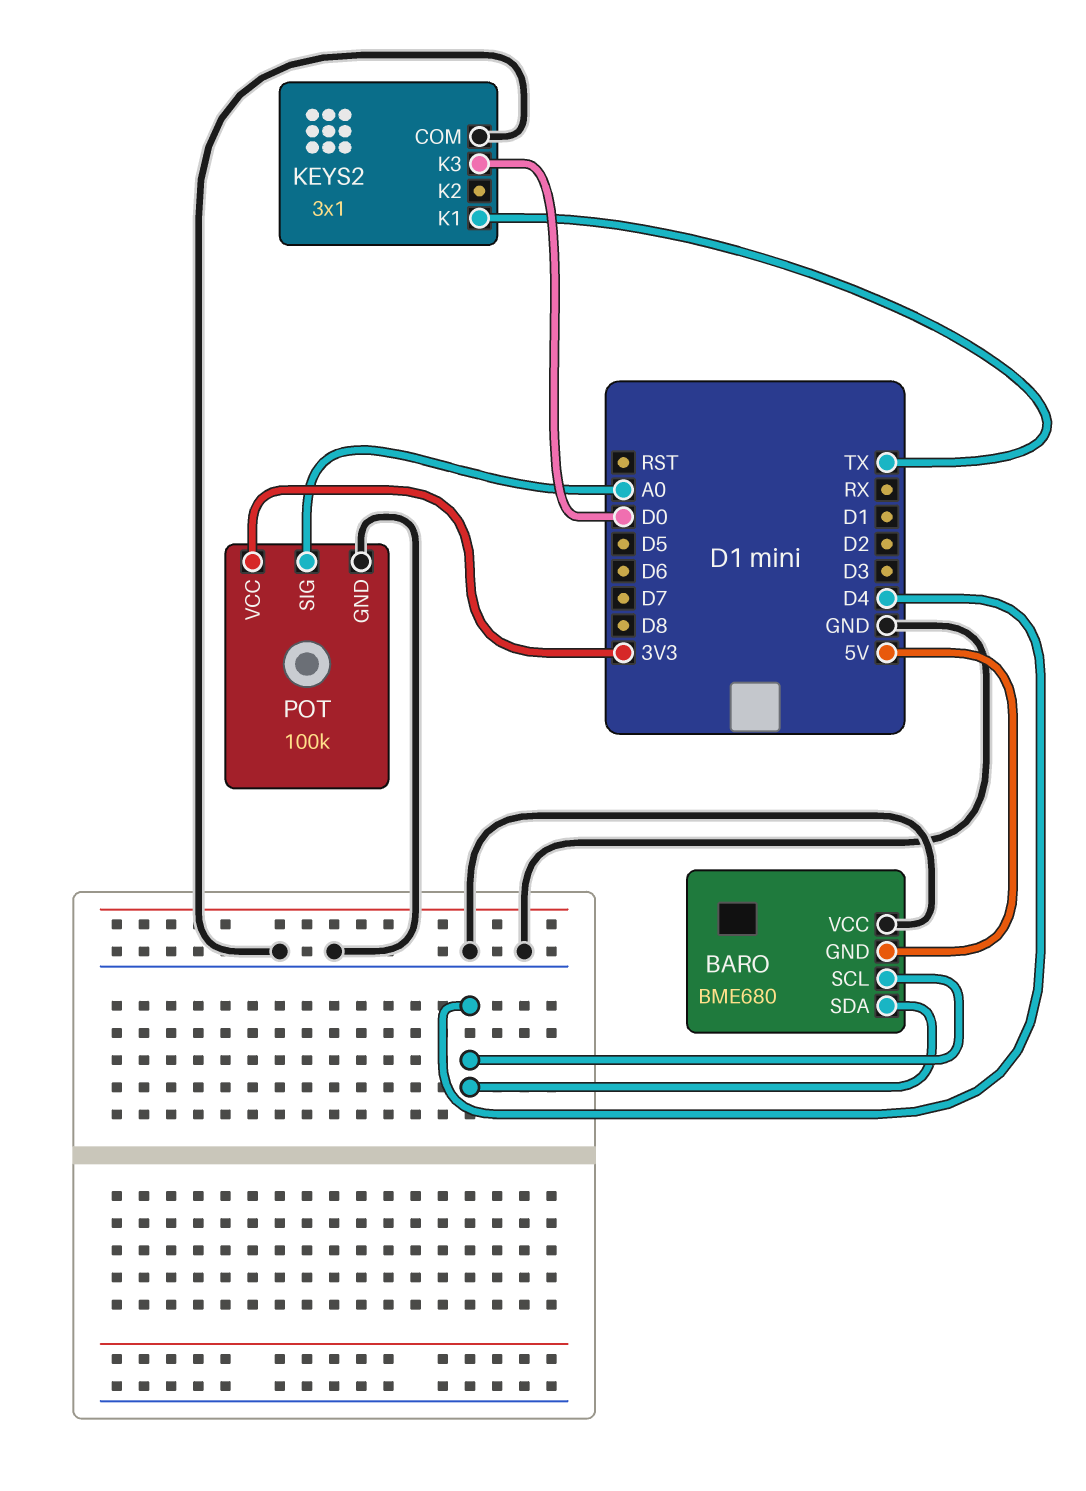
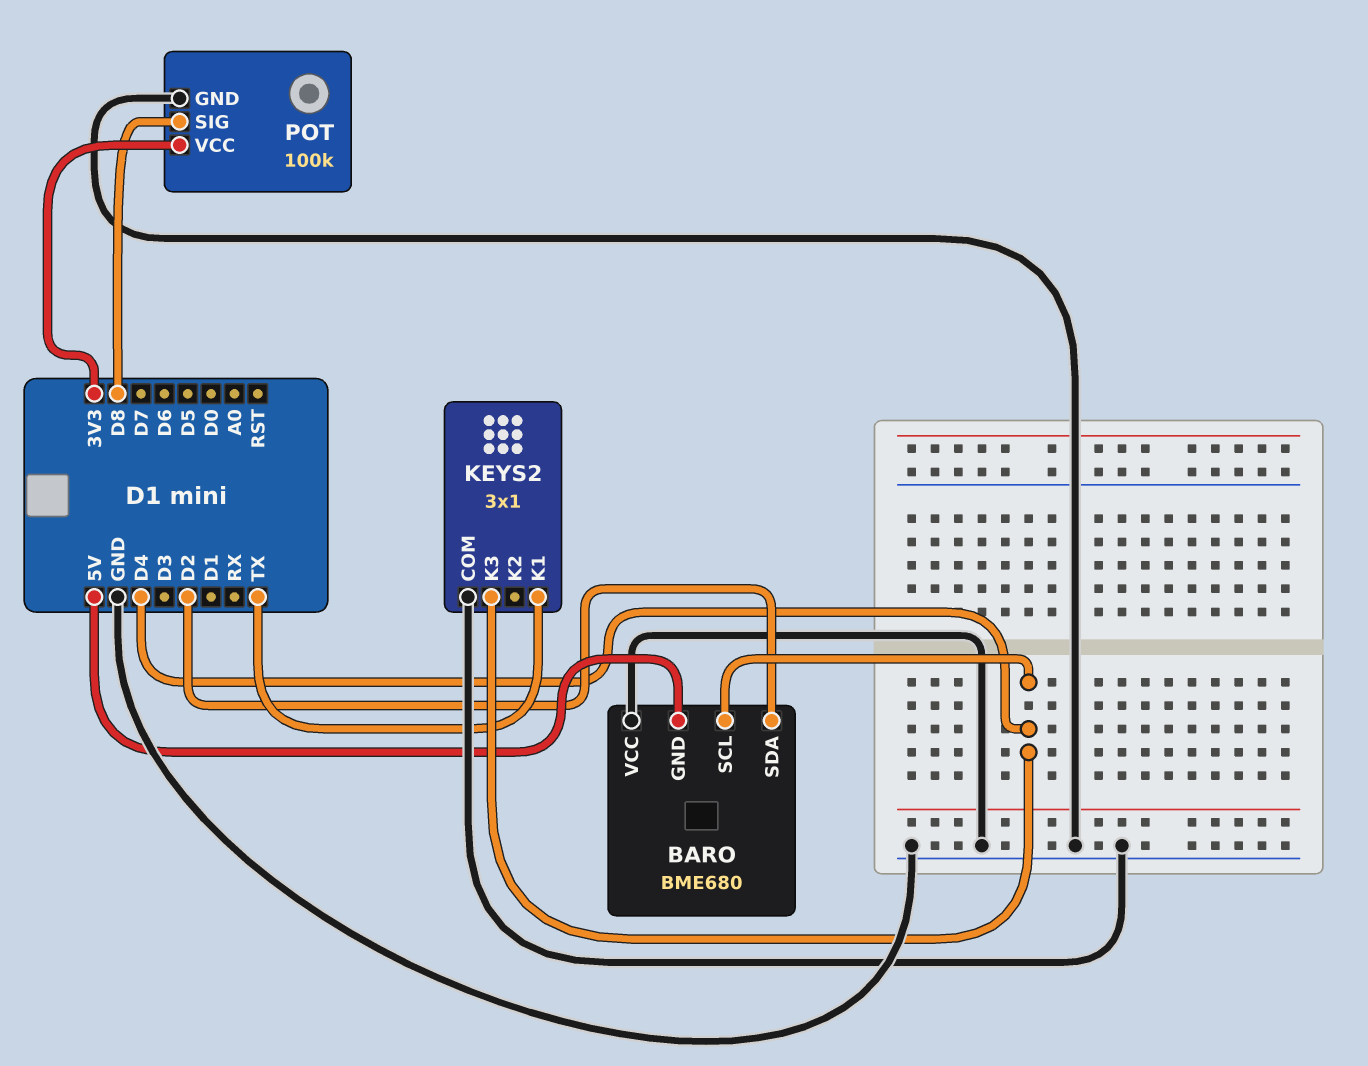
BARO pin SDA: D4 -> D2
KEYS2 pin K3: D0 -> D4
POT pin SIG: A0 -> D8

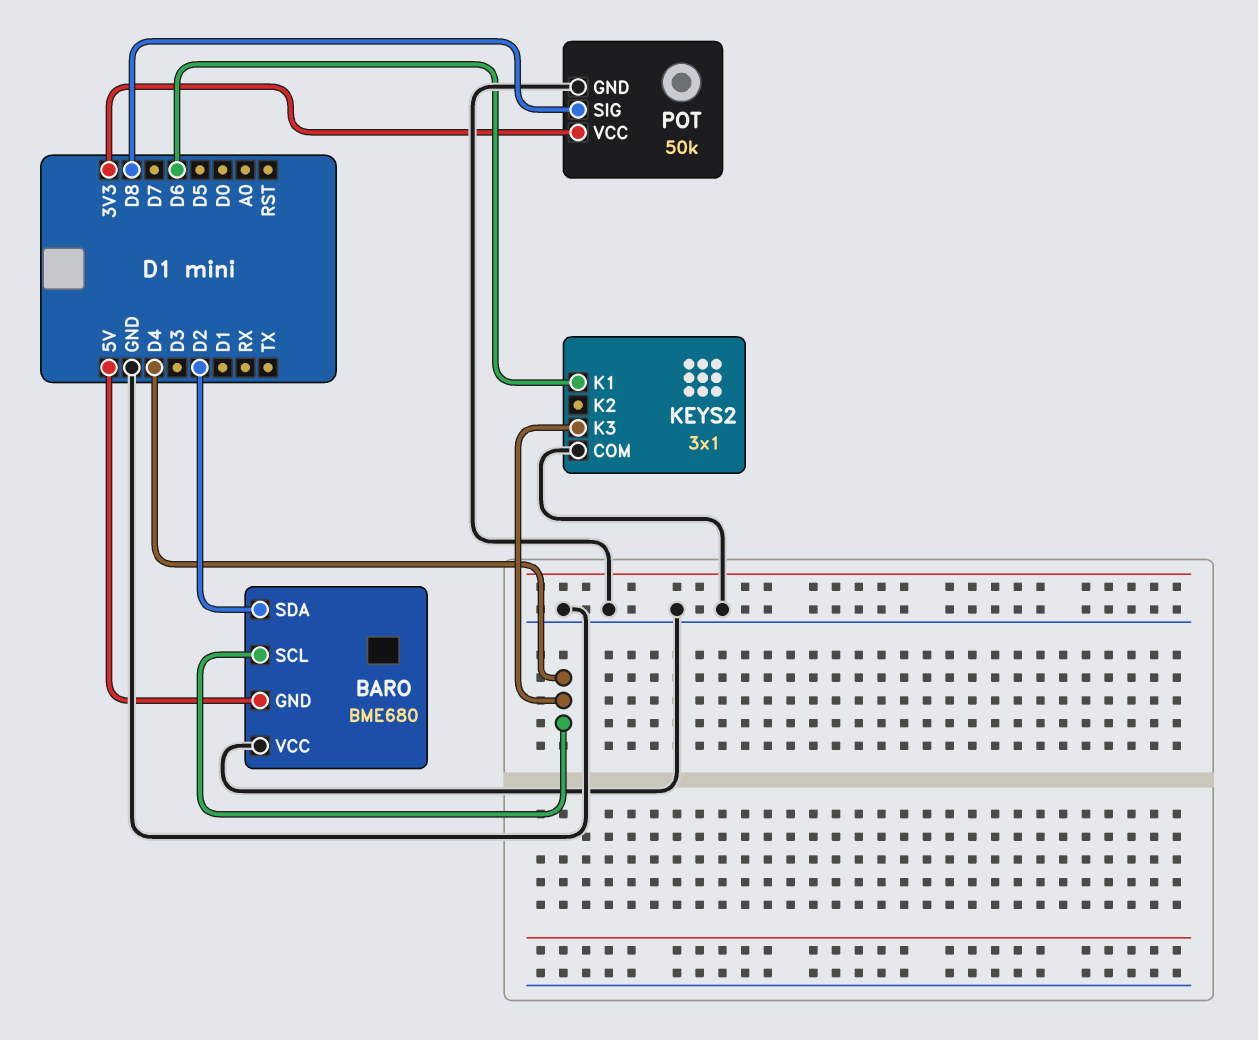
KEYS2 pin K1: TX -> D6
POT: 100k -> 50k

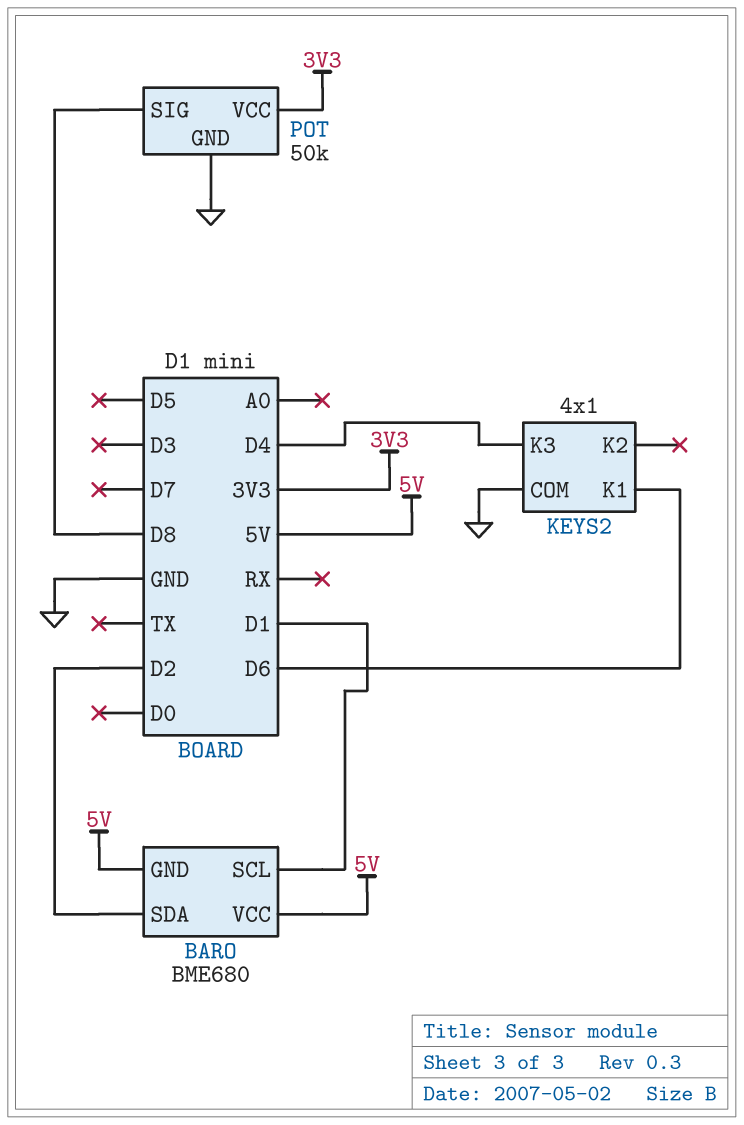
BARO pin SCL: D4 -> D1
BARO pin VCC: GND -> 5V
KEYS2: 3x1 -> 4x1

